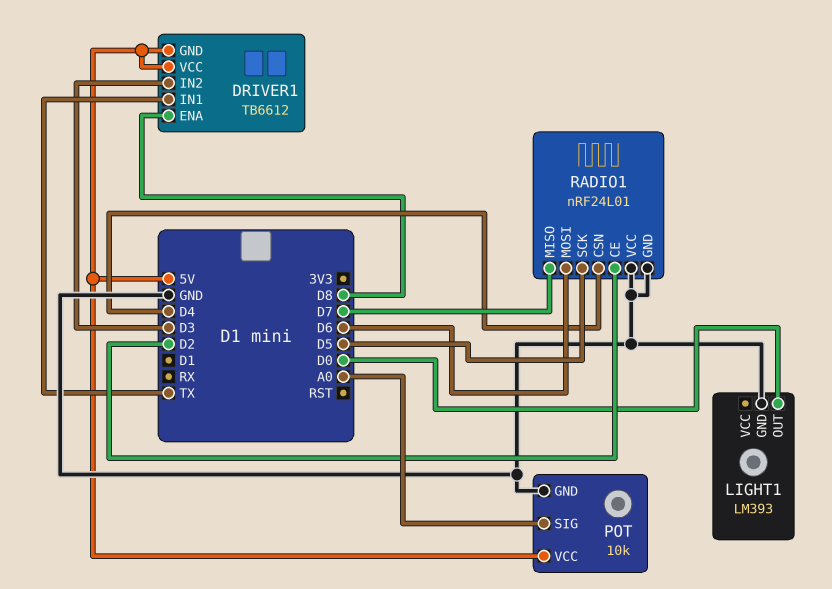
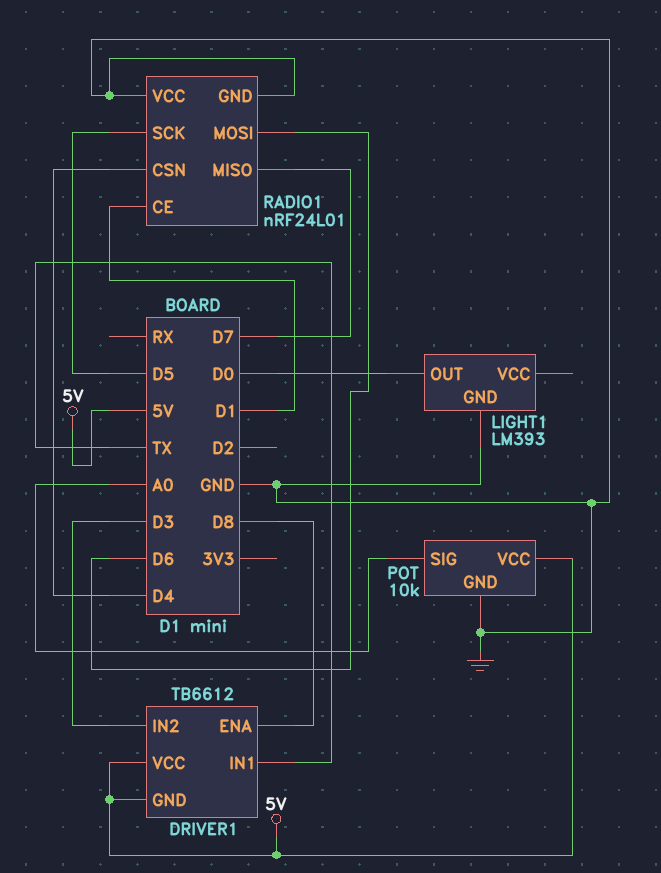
RADIO1 pin CE: D2 -> D1

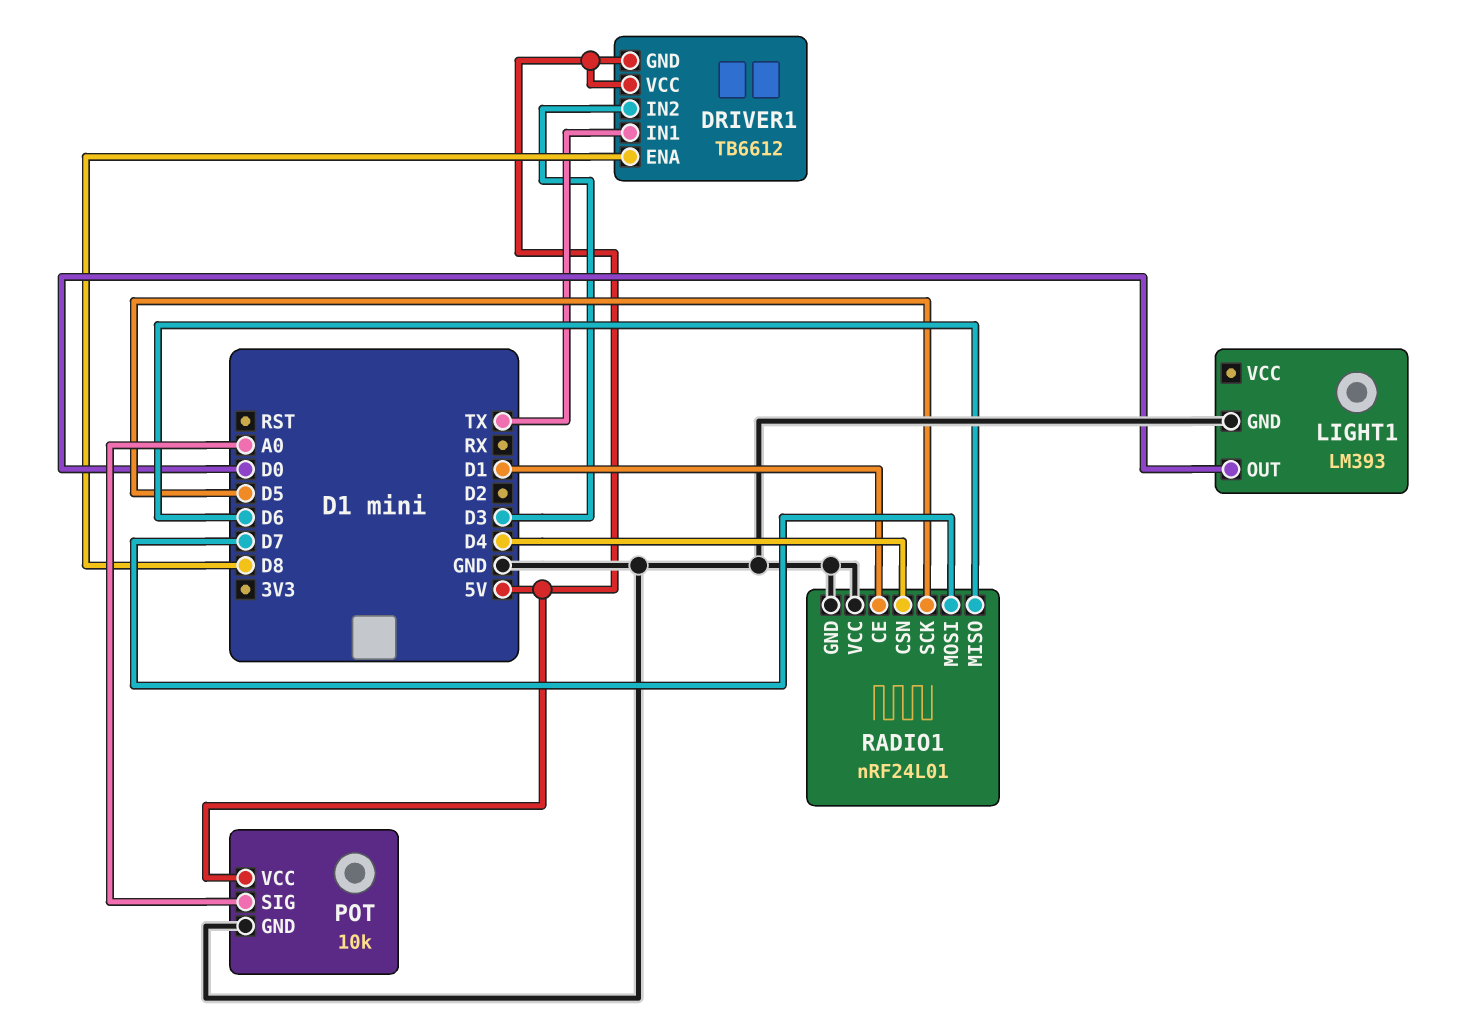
RADIO1 pin MISO: D7 -> D6
RADIO1 pin MOSI: D6 -> D7

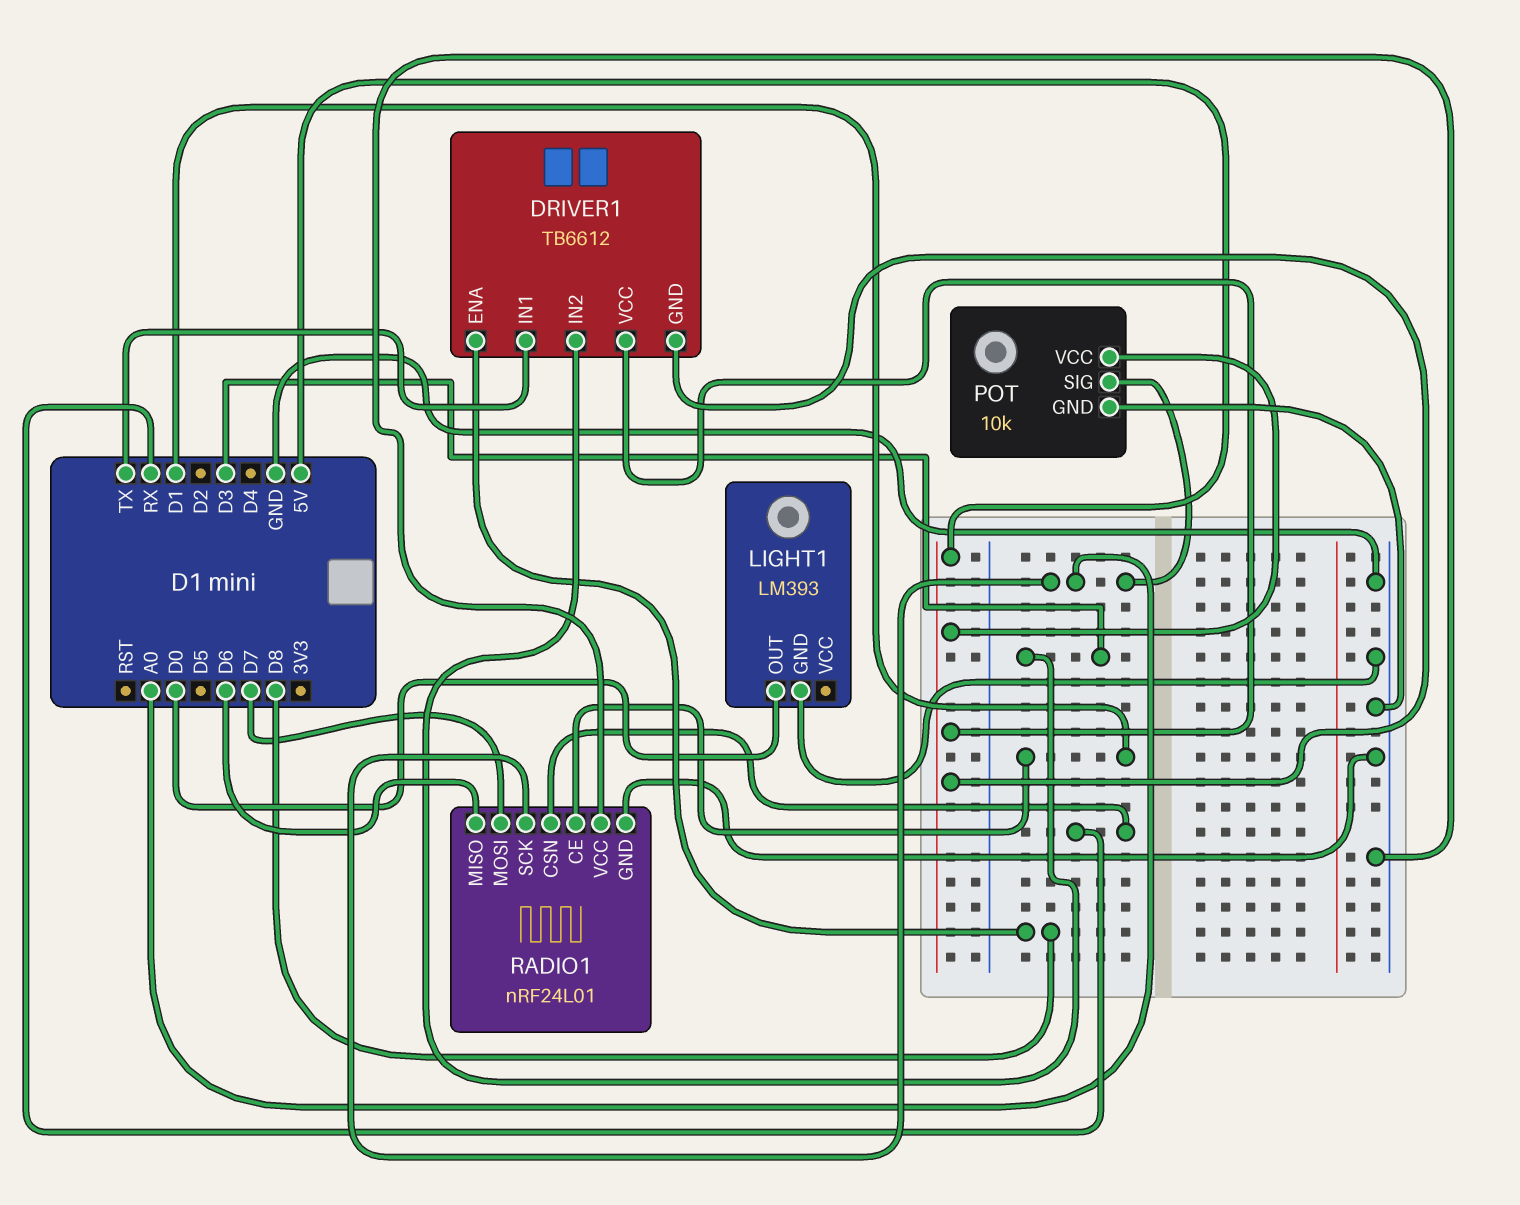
RADIO1 pin CSN: D4 -> RX
RADIO1 pin SCK: D5 -> A0

